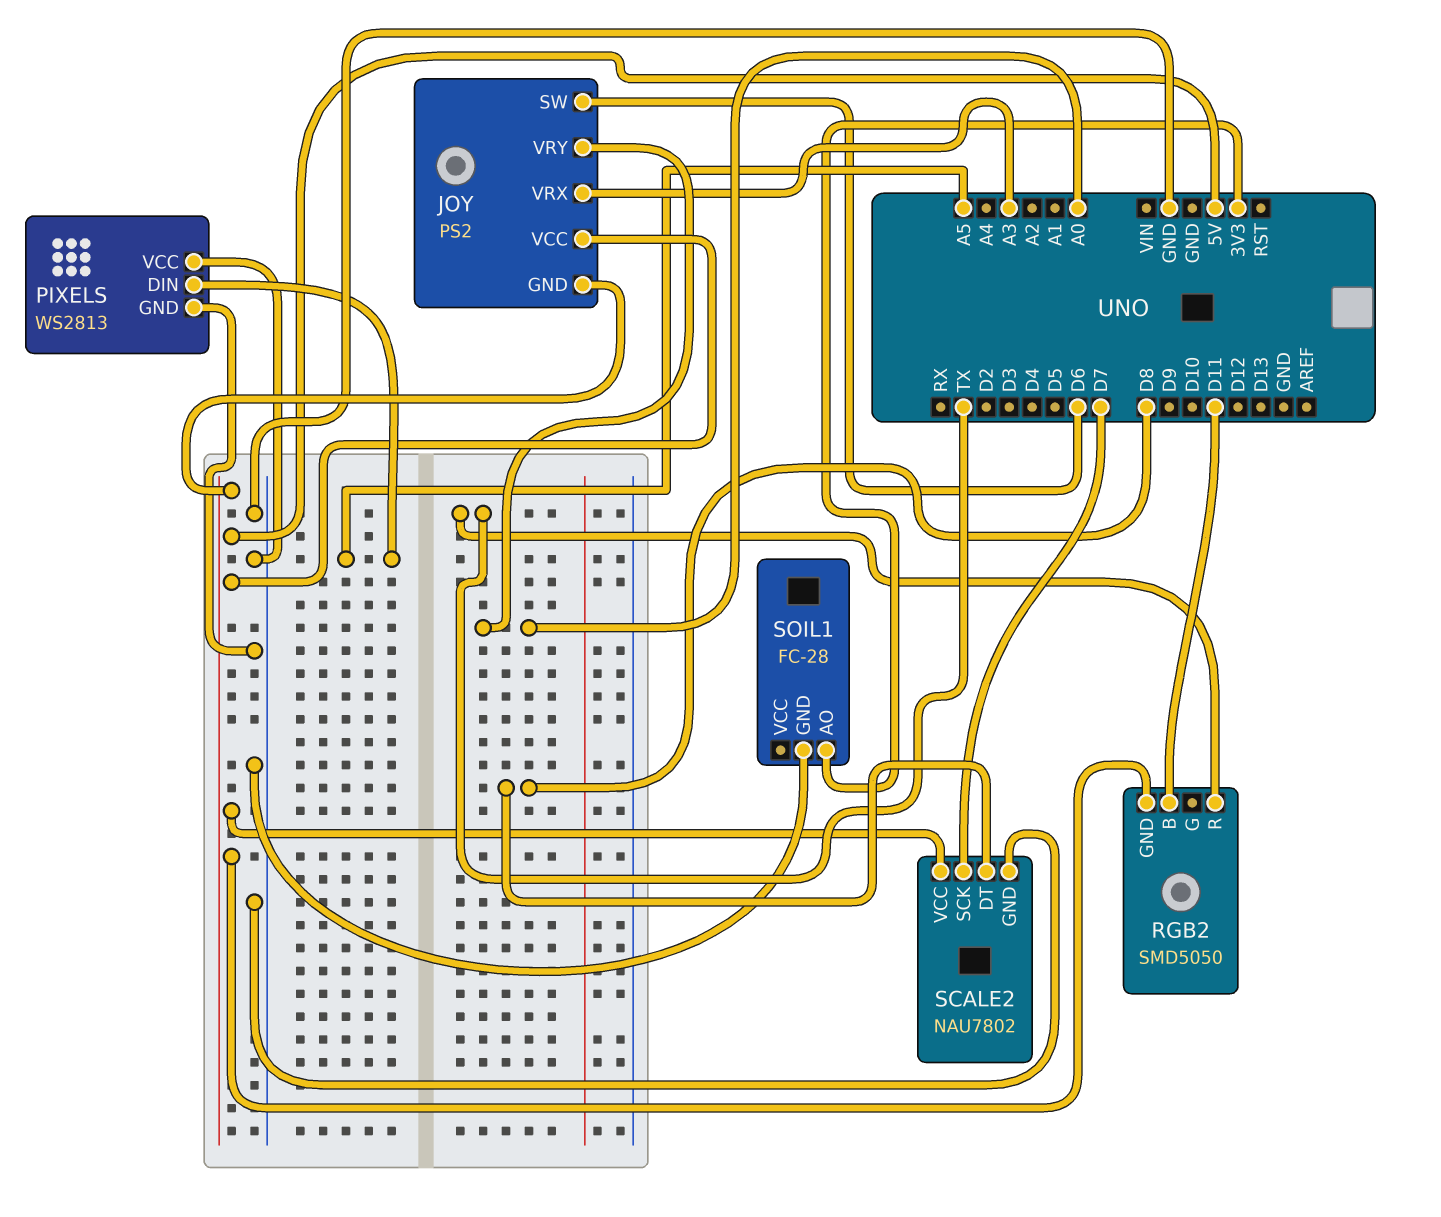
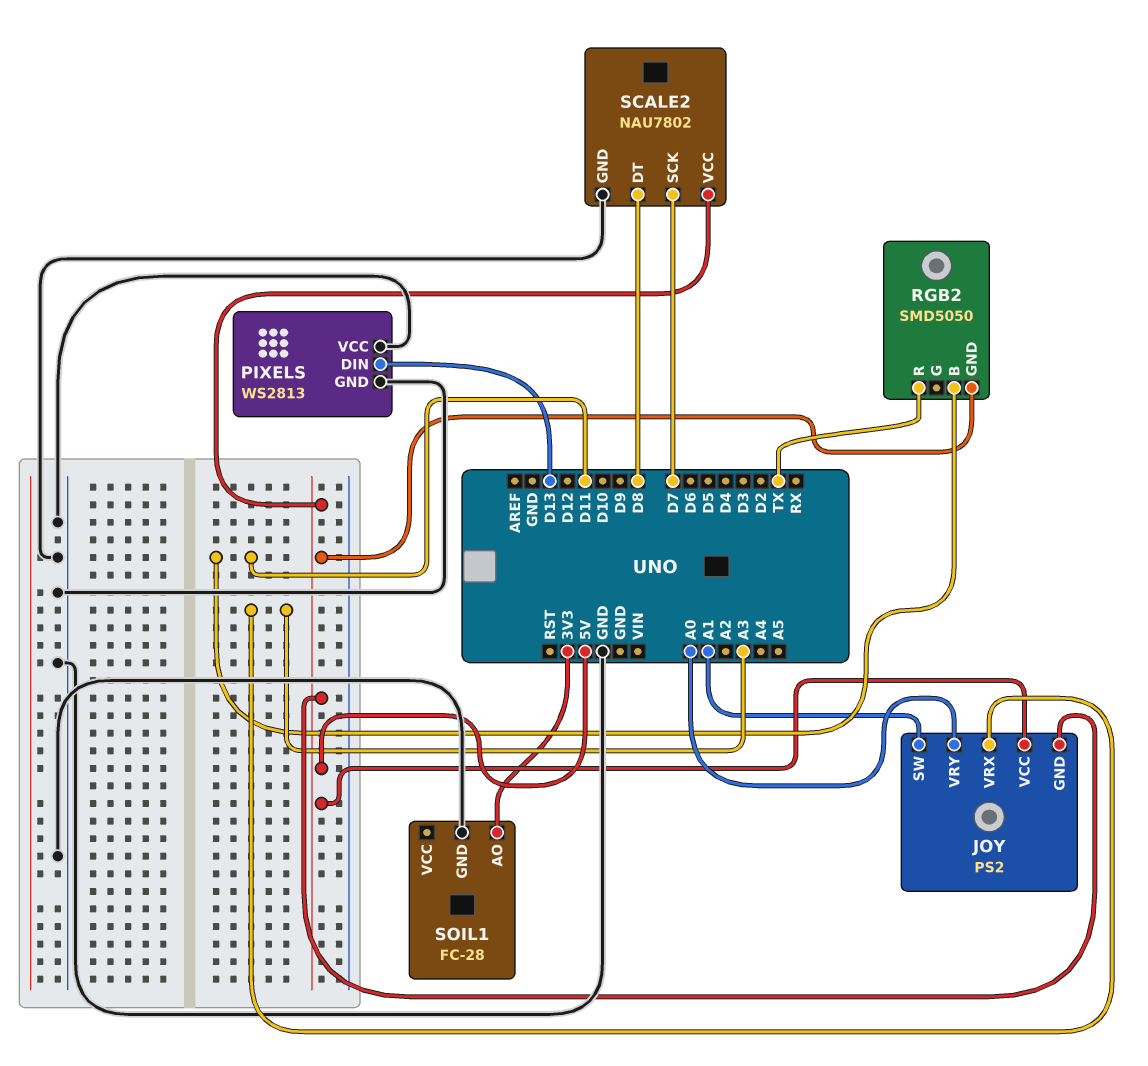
JOY pin SW: D6 -> A1
PIXELS pin DIN: A5 -> D13

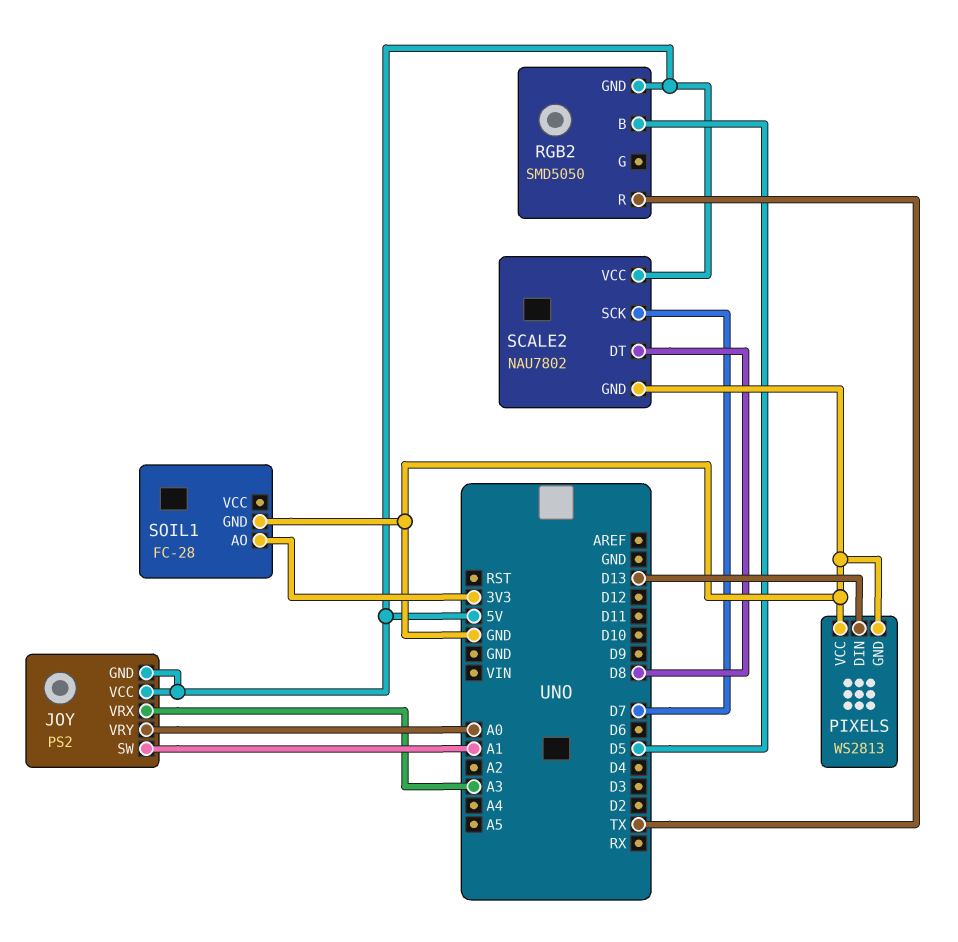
RGB2 pin B: D11 -> D5

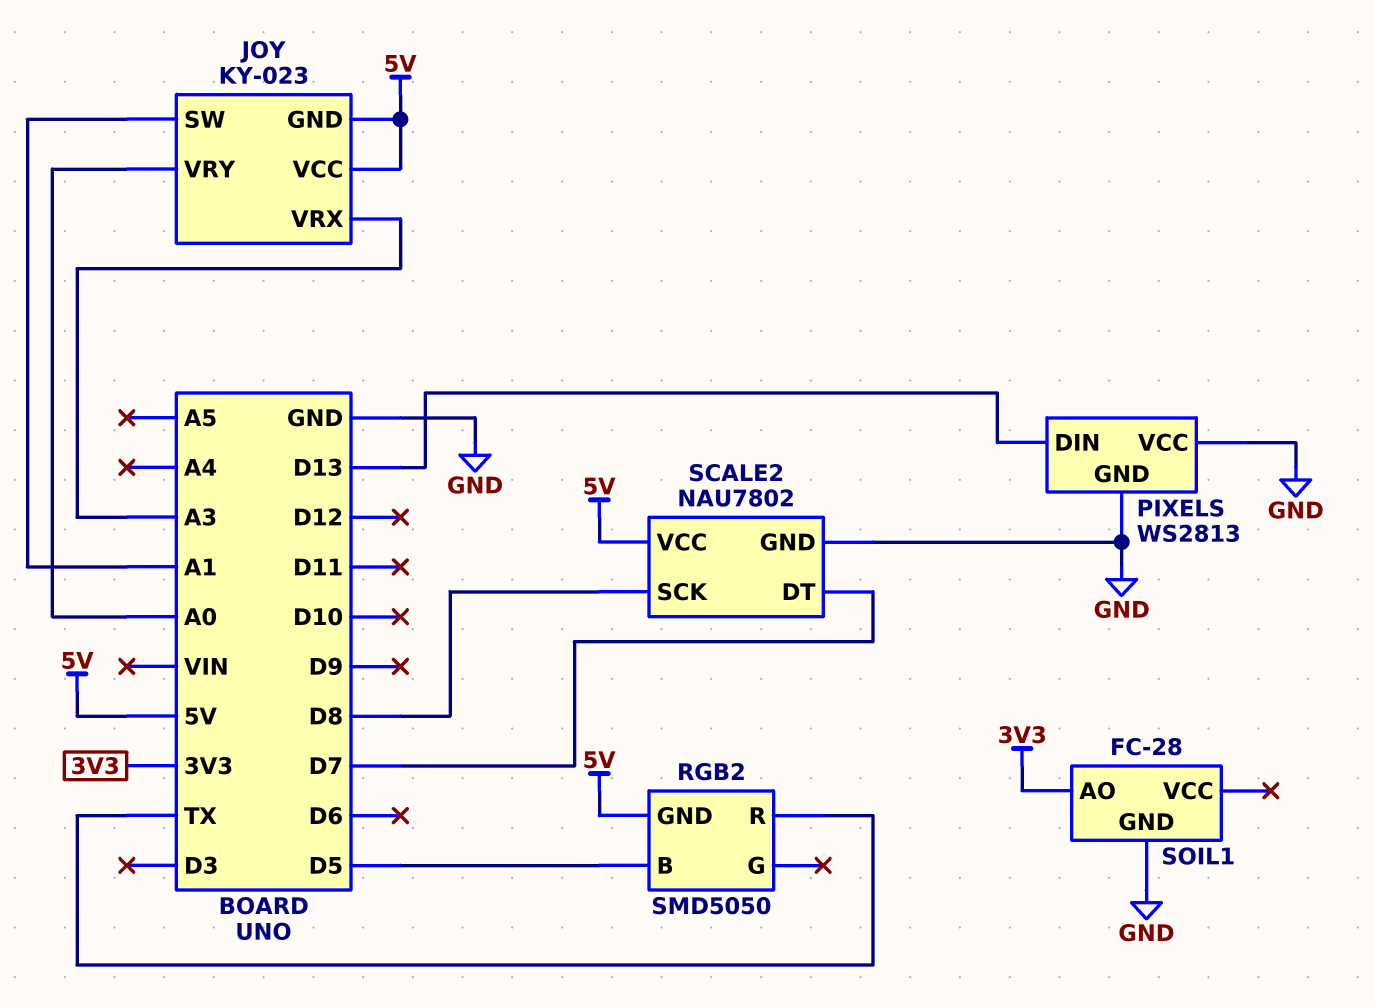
JOY: PS2 -> KY-023
SCALE2 pin DT: D8 -> D7
SCALE2 pin SCK: D7 -> D8

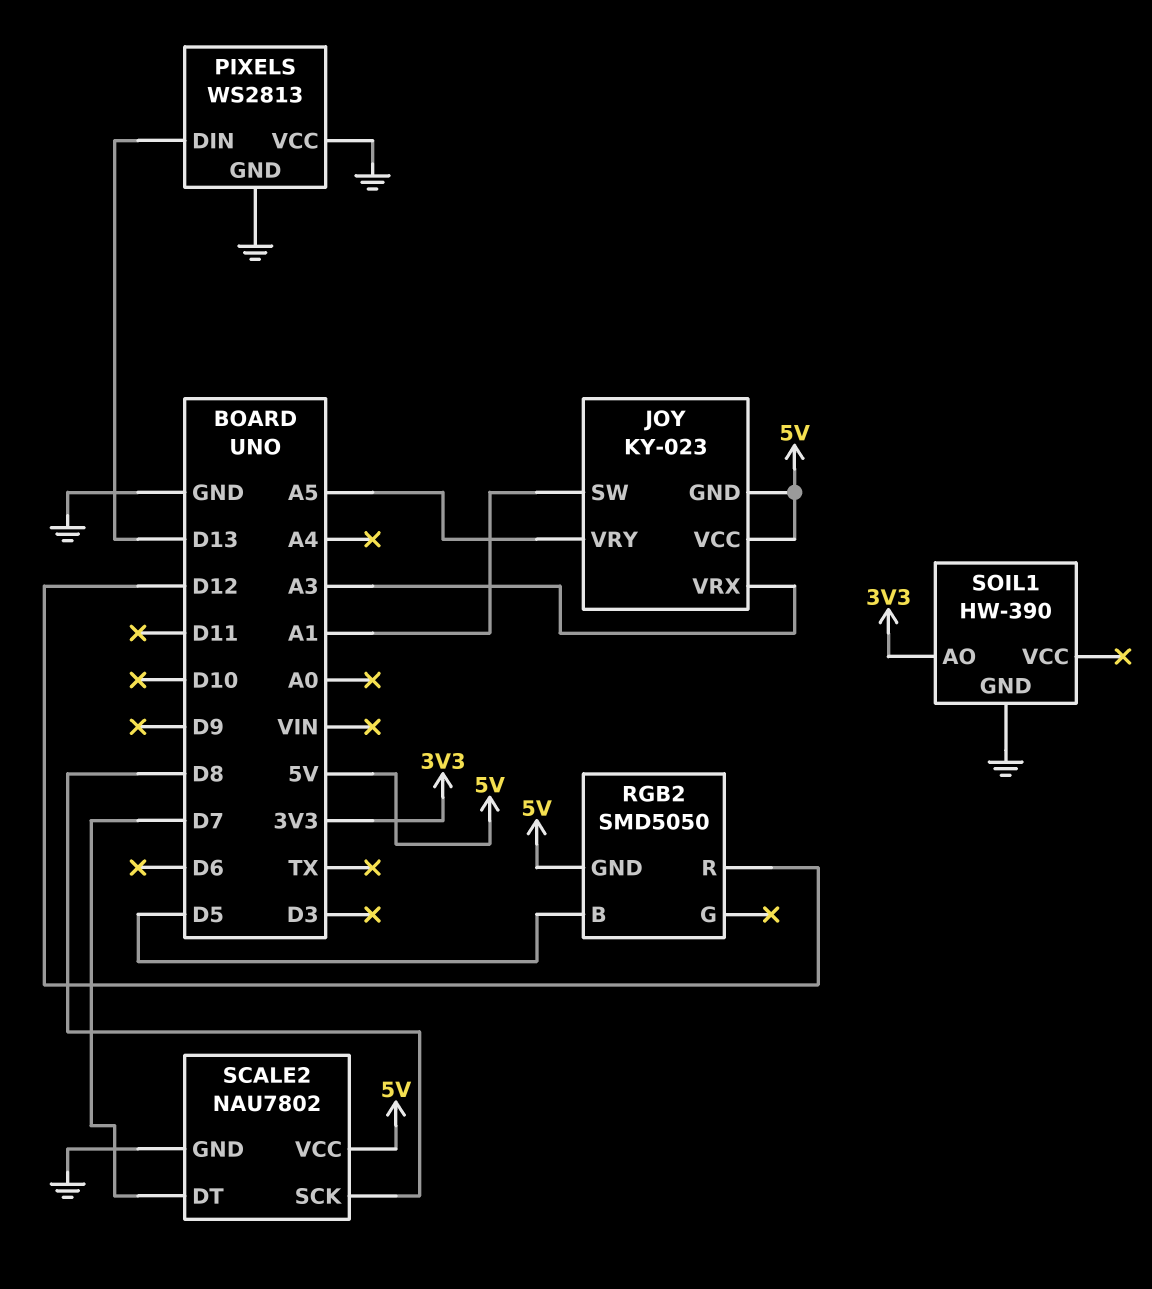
JOY pin VRY: A0 -> A5
RGB2 pin R: TX -> D12
SOIL1: FC-28 -> HW-390

